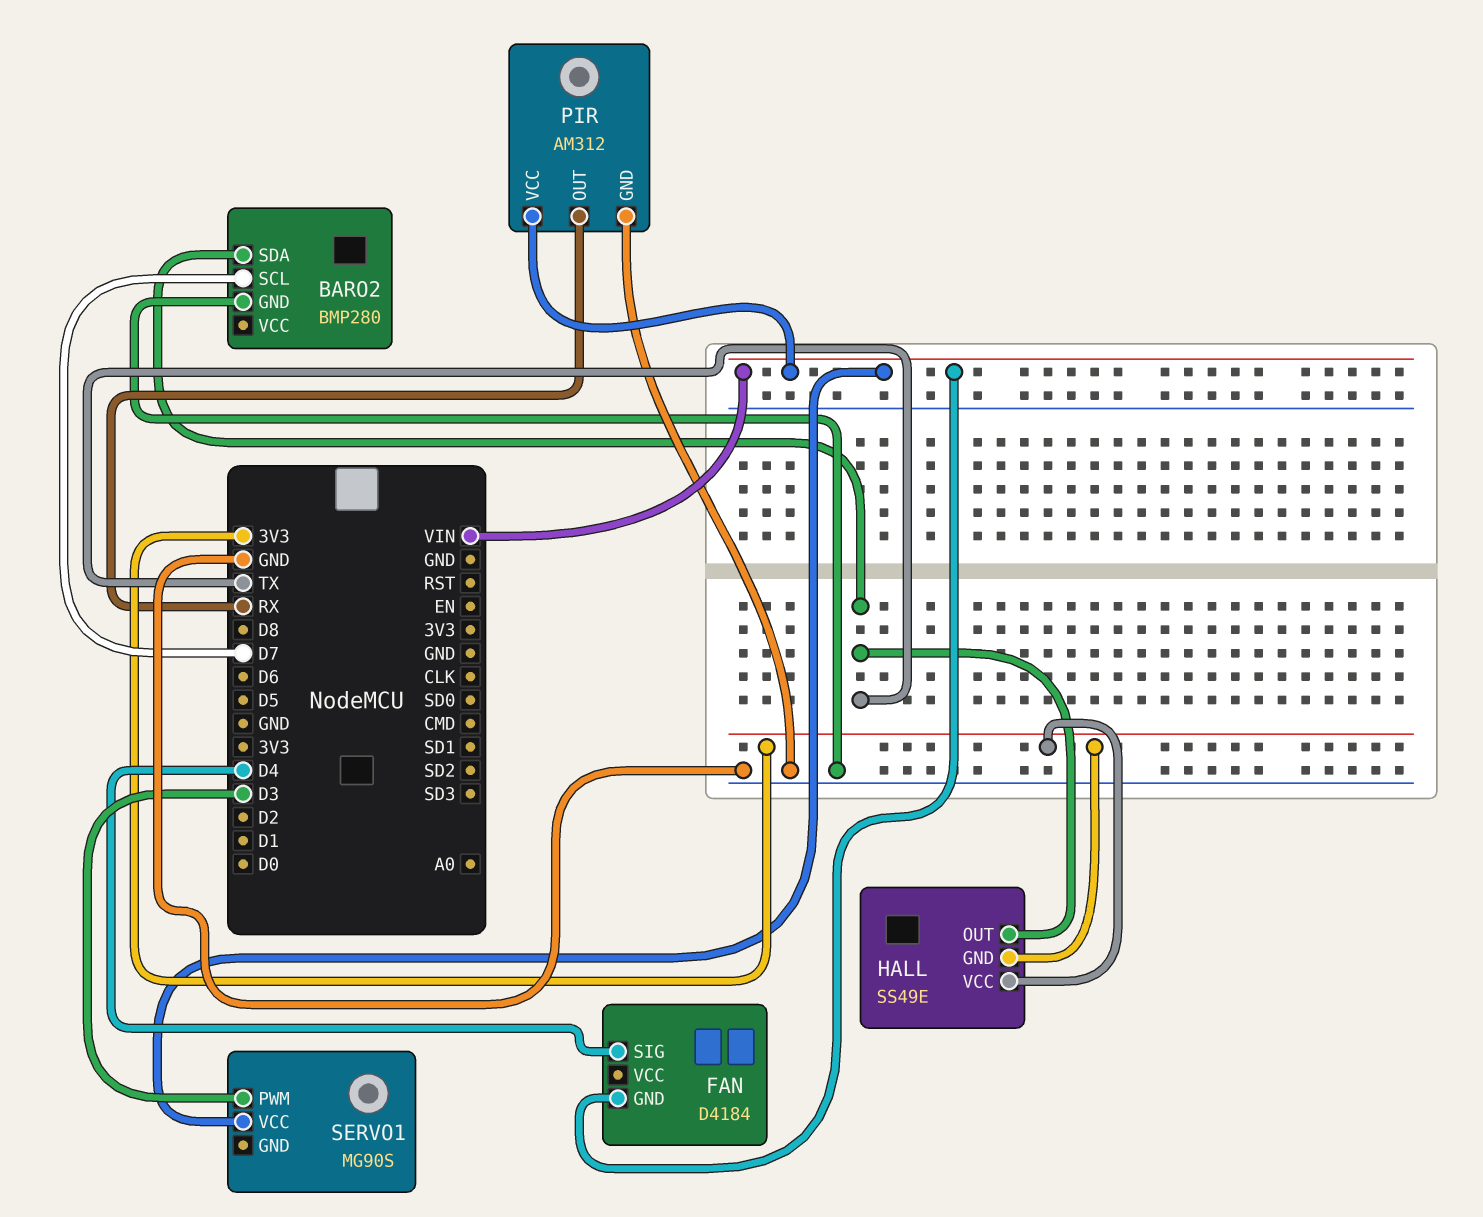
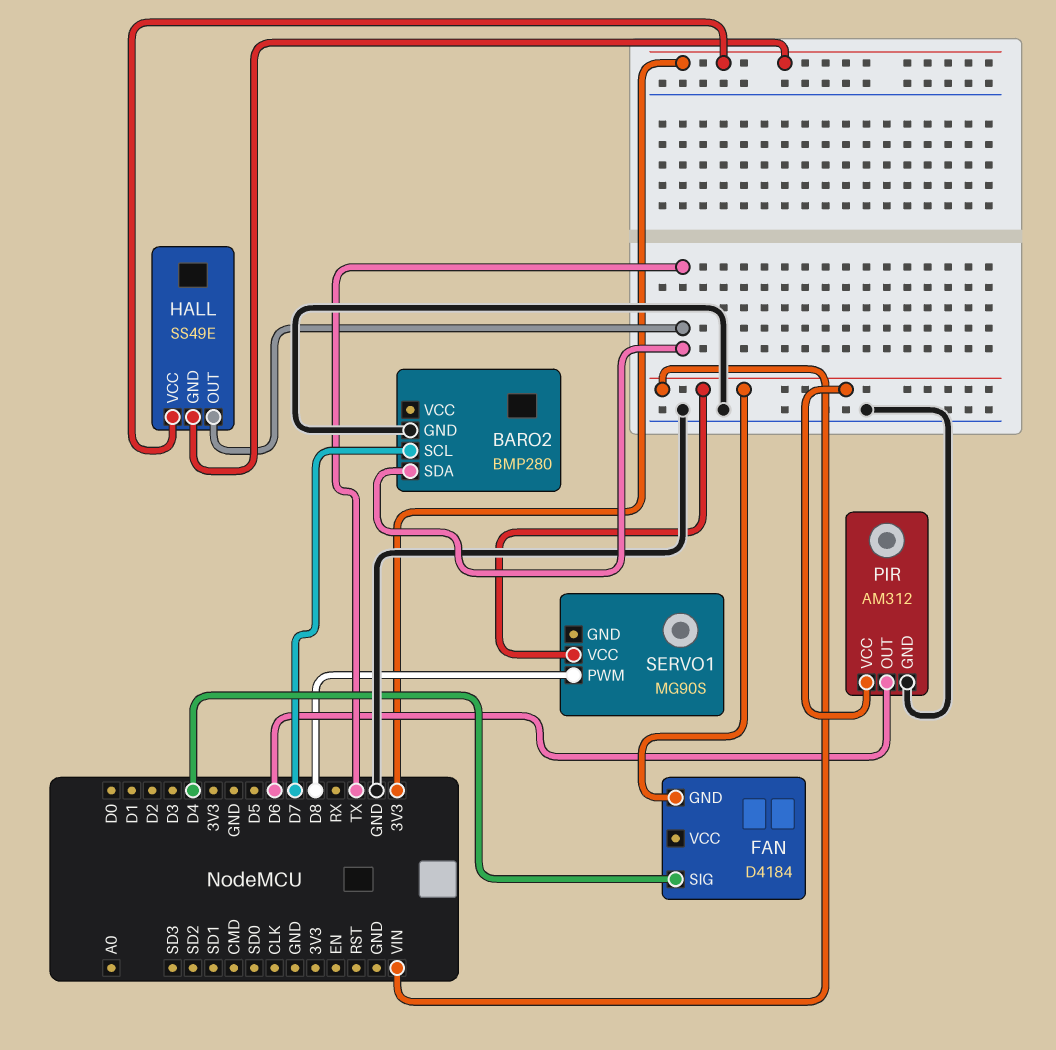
PIR pin OUT: RX -> D6
SERVO1 pin PWM: D3 -> D8

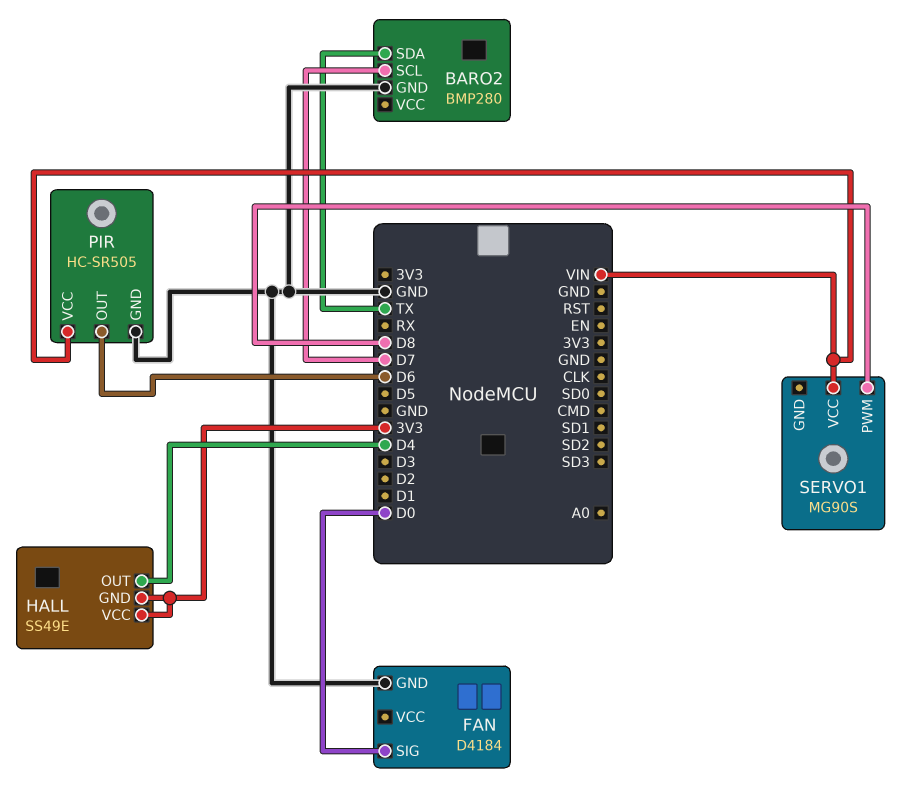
FAN pin GND: VIN -> GND
FAN pin SIG: D4 -> D0
HALL pin OUT: TX -> D4
PIR: AM312 -> HC-SR505

